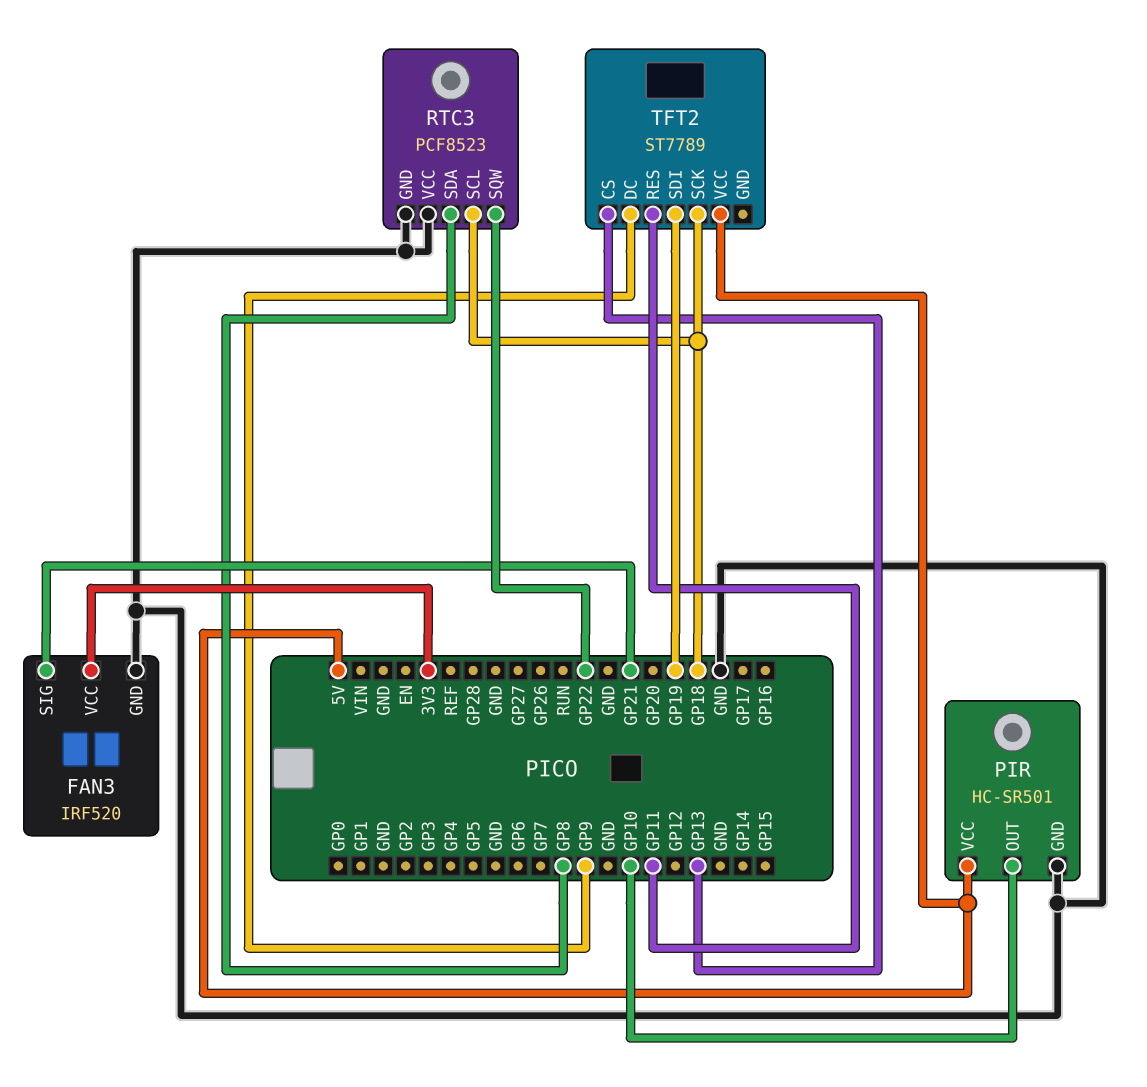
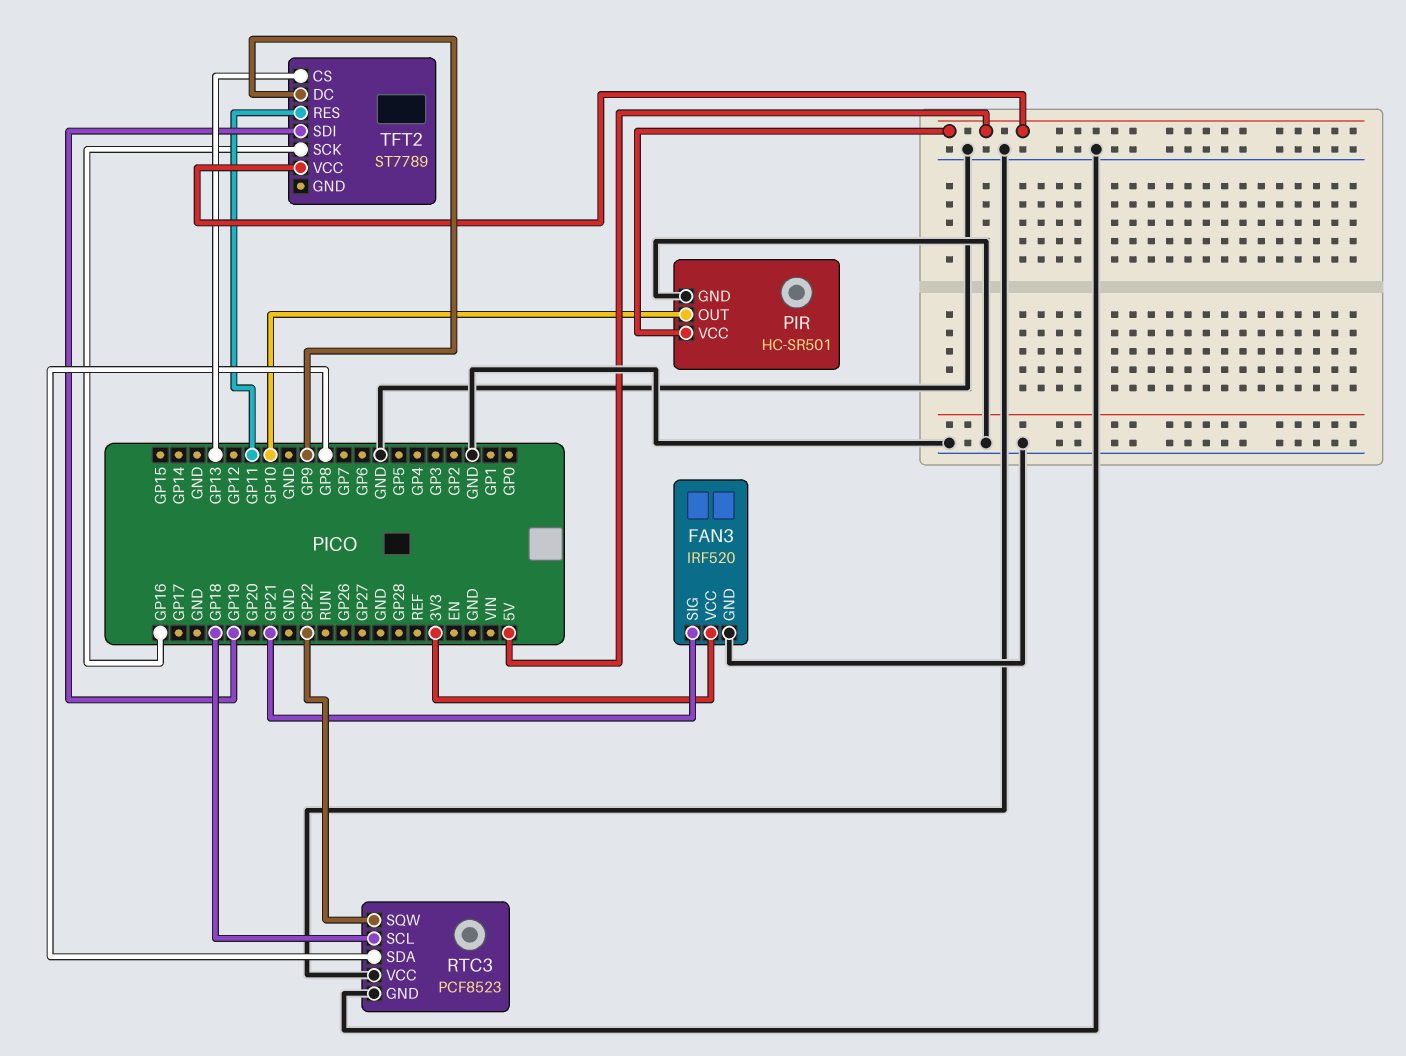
TFT2 pin SCK: GP18 -> GP16

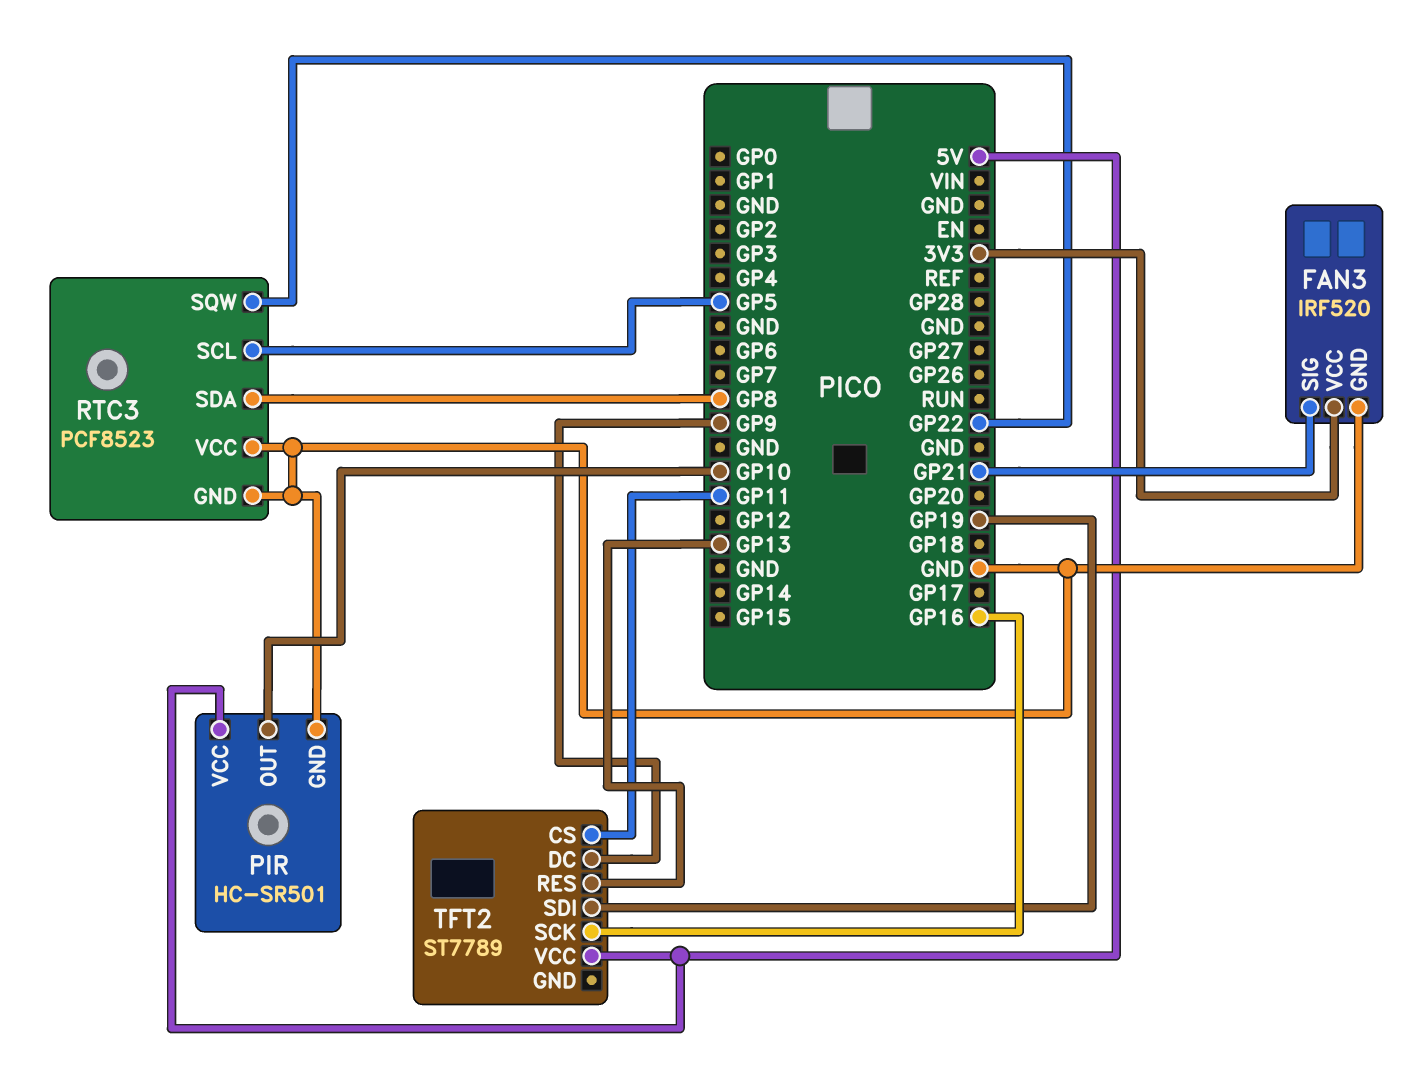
RTC3 pin SCL: GP18 -> GP5
TFT2 pin CS: GP13 -> GP11
TFT2 pin RES: GP11 -> GP13

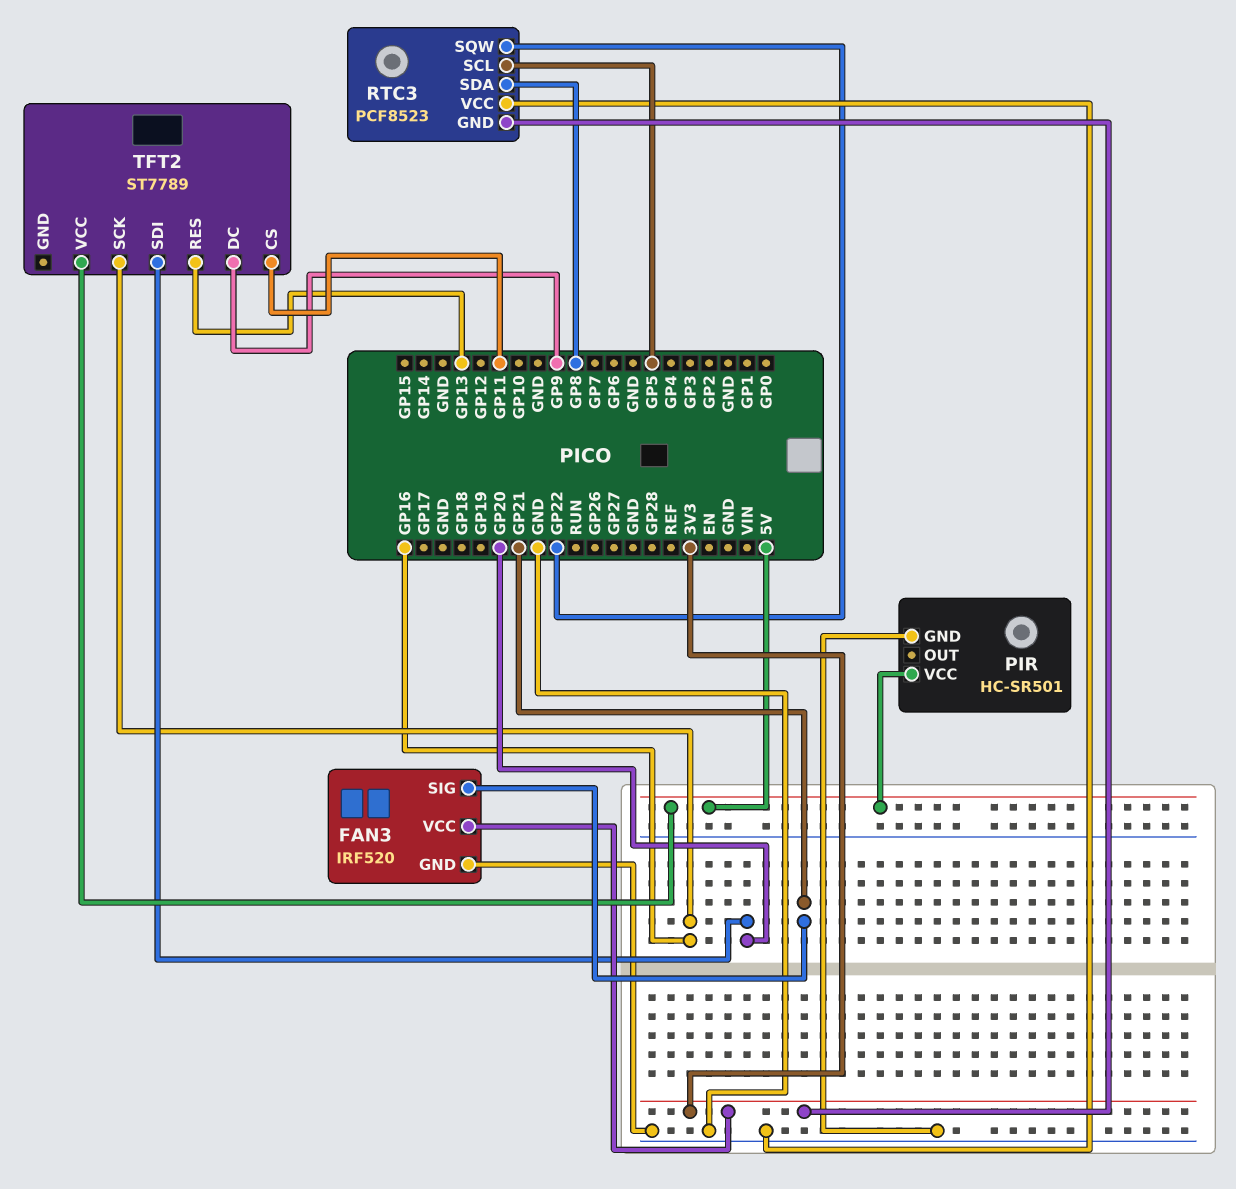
PIR pin OUT: GP10 -> none
RTC3 pin GND: GND -> 3V3
TFT2 pin SDI: GP19 -> GP20

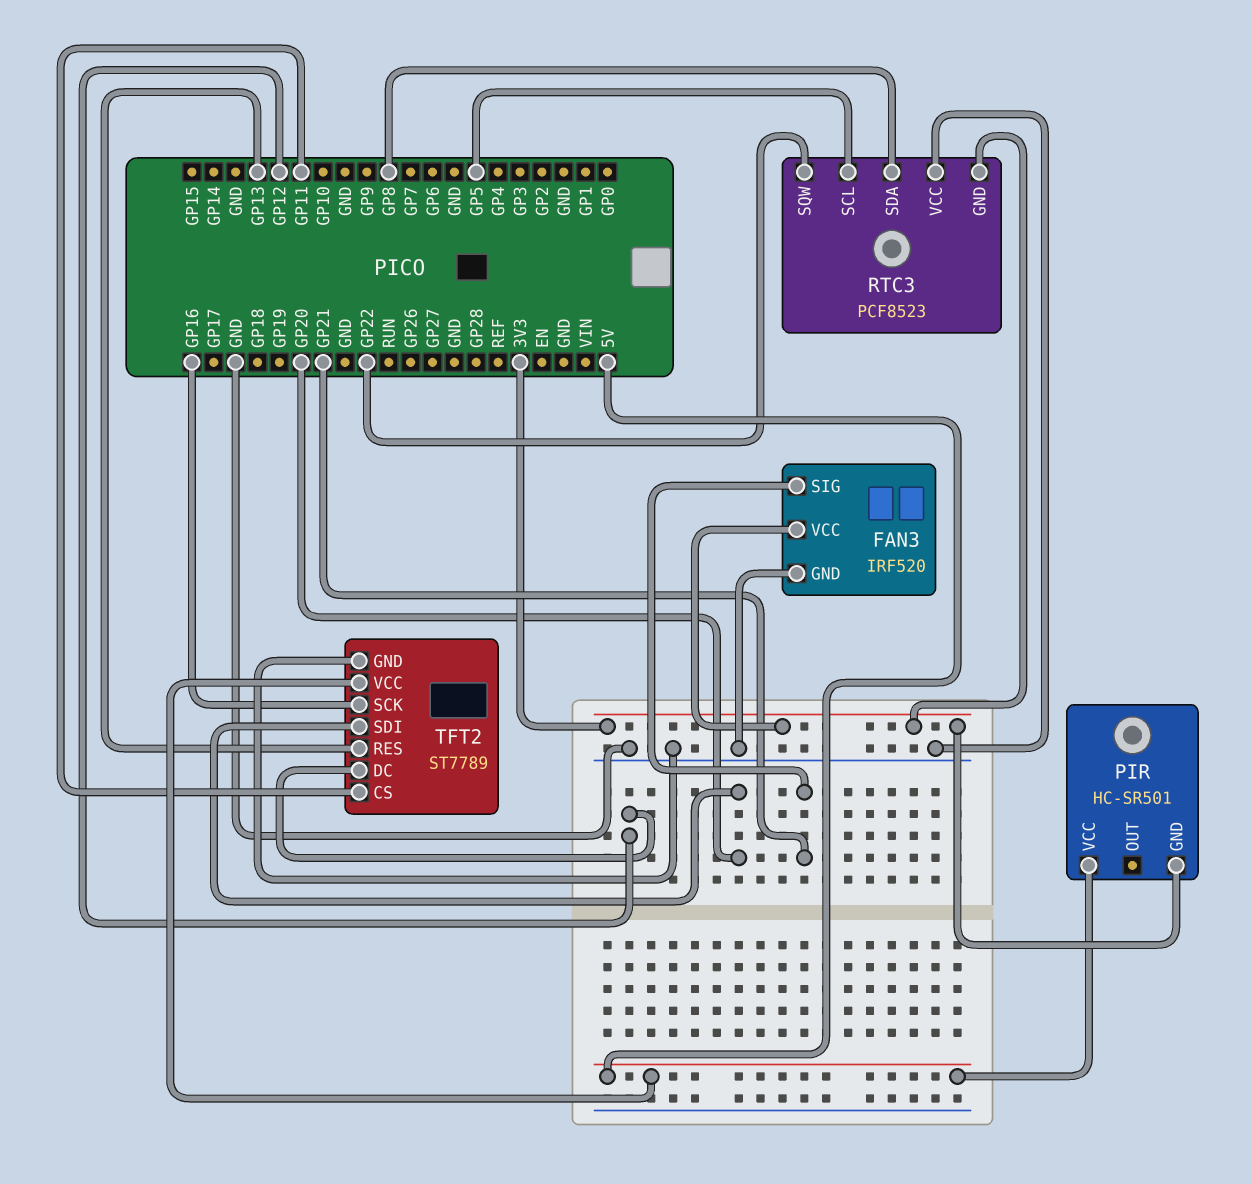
PIR pin GND: GND -> 3V3
TFT2 pin DC: GP9 -> GP12
TFT2 pin GND: none -> GND

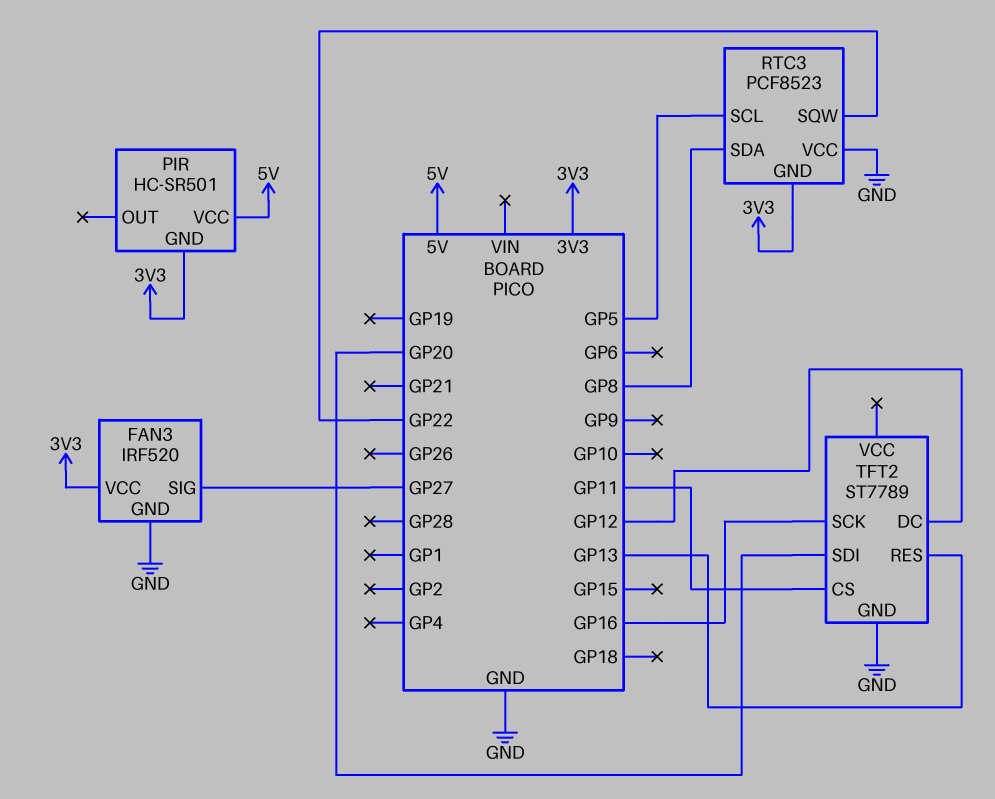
FAN3 pin SIG: GP21 -> GP27
TFT2 pin VCC: 5V -> none

